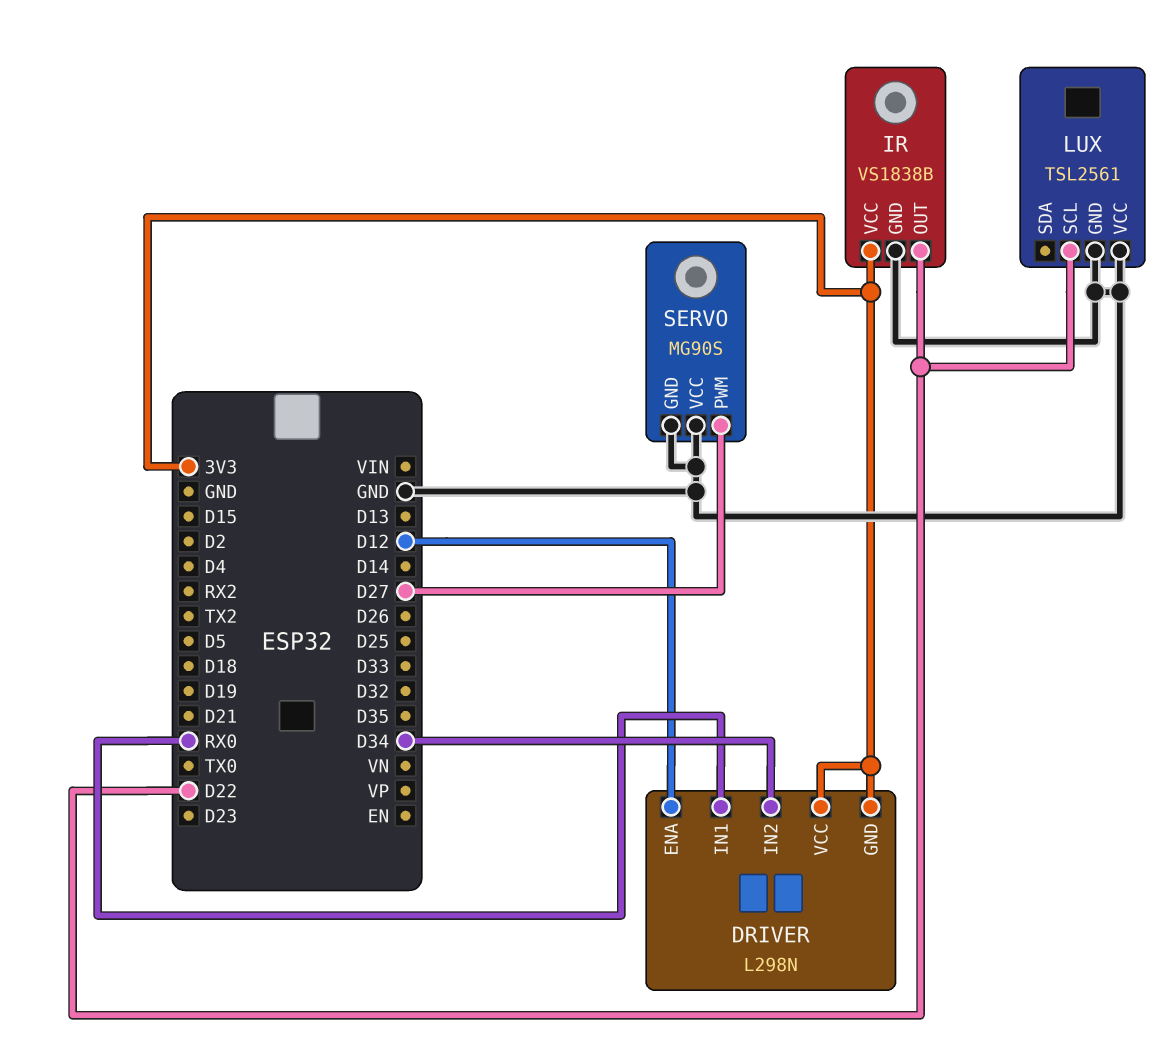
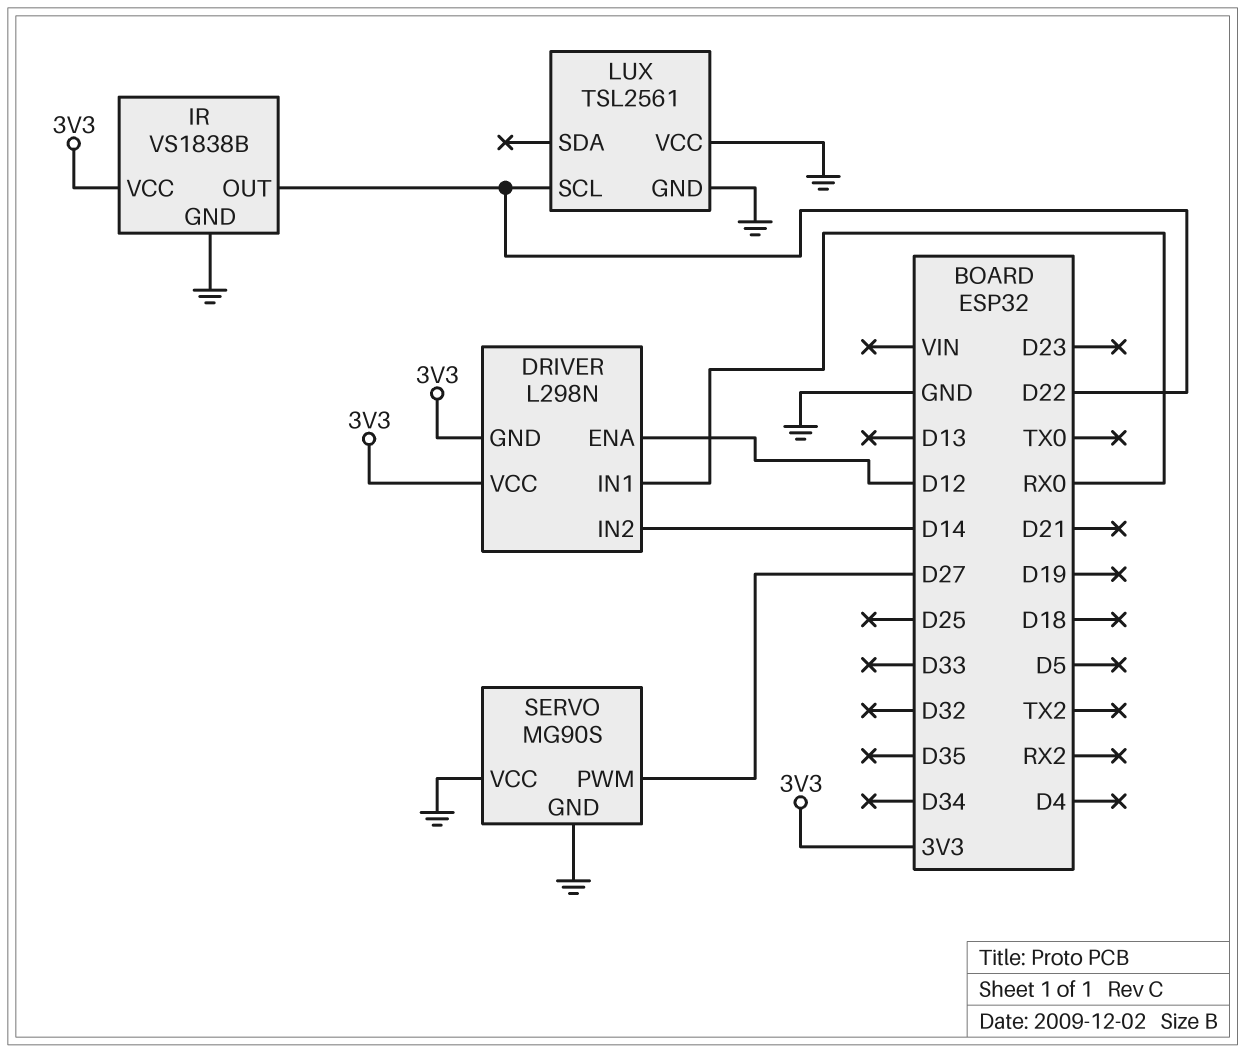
DRIVER pin IN2: D34 -> D14

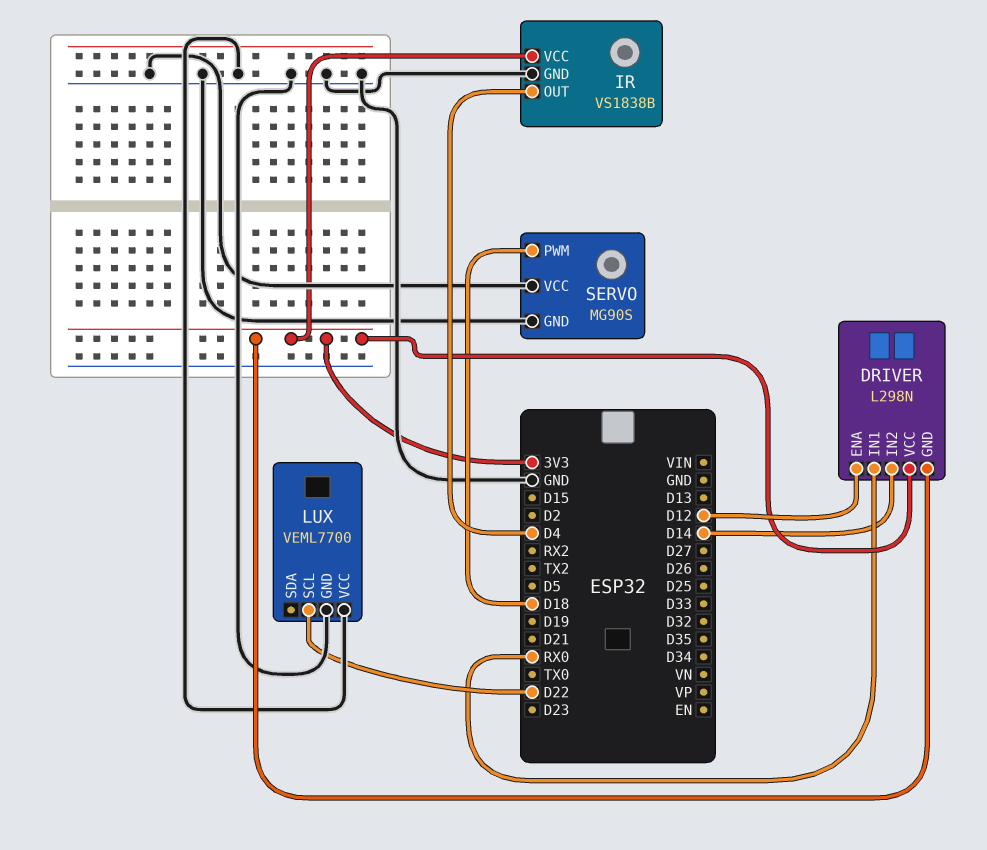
IR pin OUT: D22 -> D4
LUX: TSL2561 -> VEML7700
SERVO pin PWM: D27 -> D18

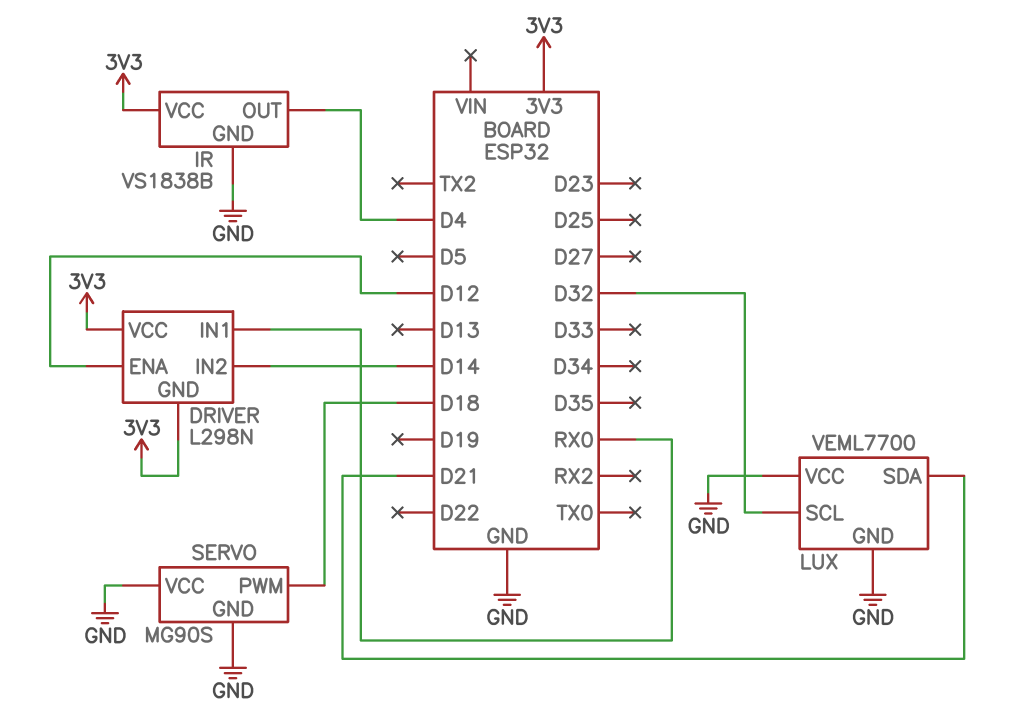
LUX pin SCL: D22 -> D32
LUX pin SDA: none -> D21

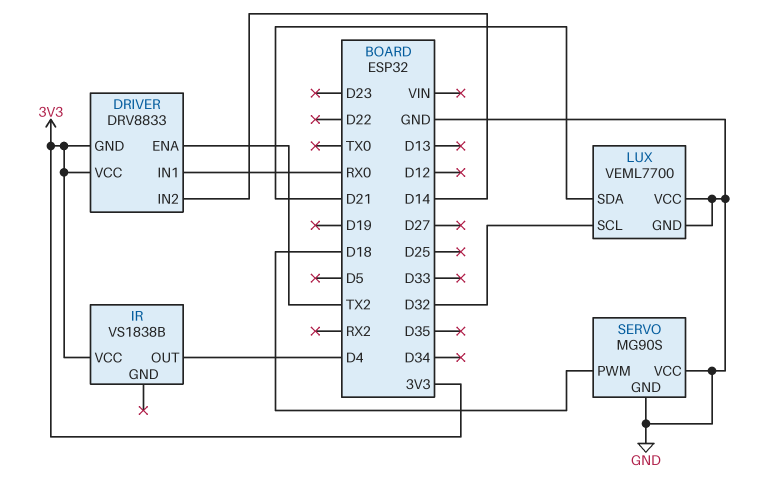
DRIVER: L298N -> DRV8833
DRIVER pin ENA: D12 -> TX2
IR pin GND: GND -> none

